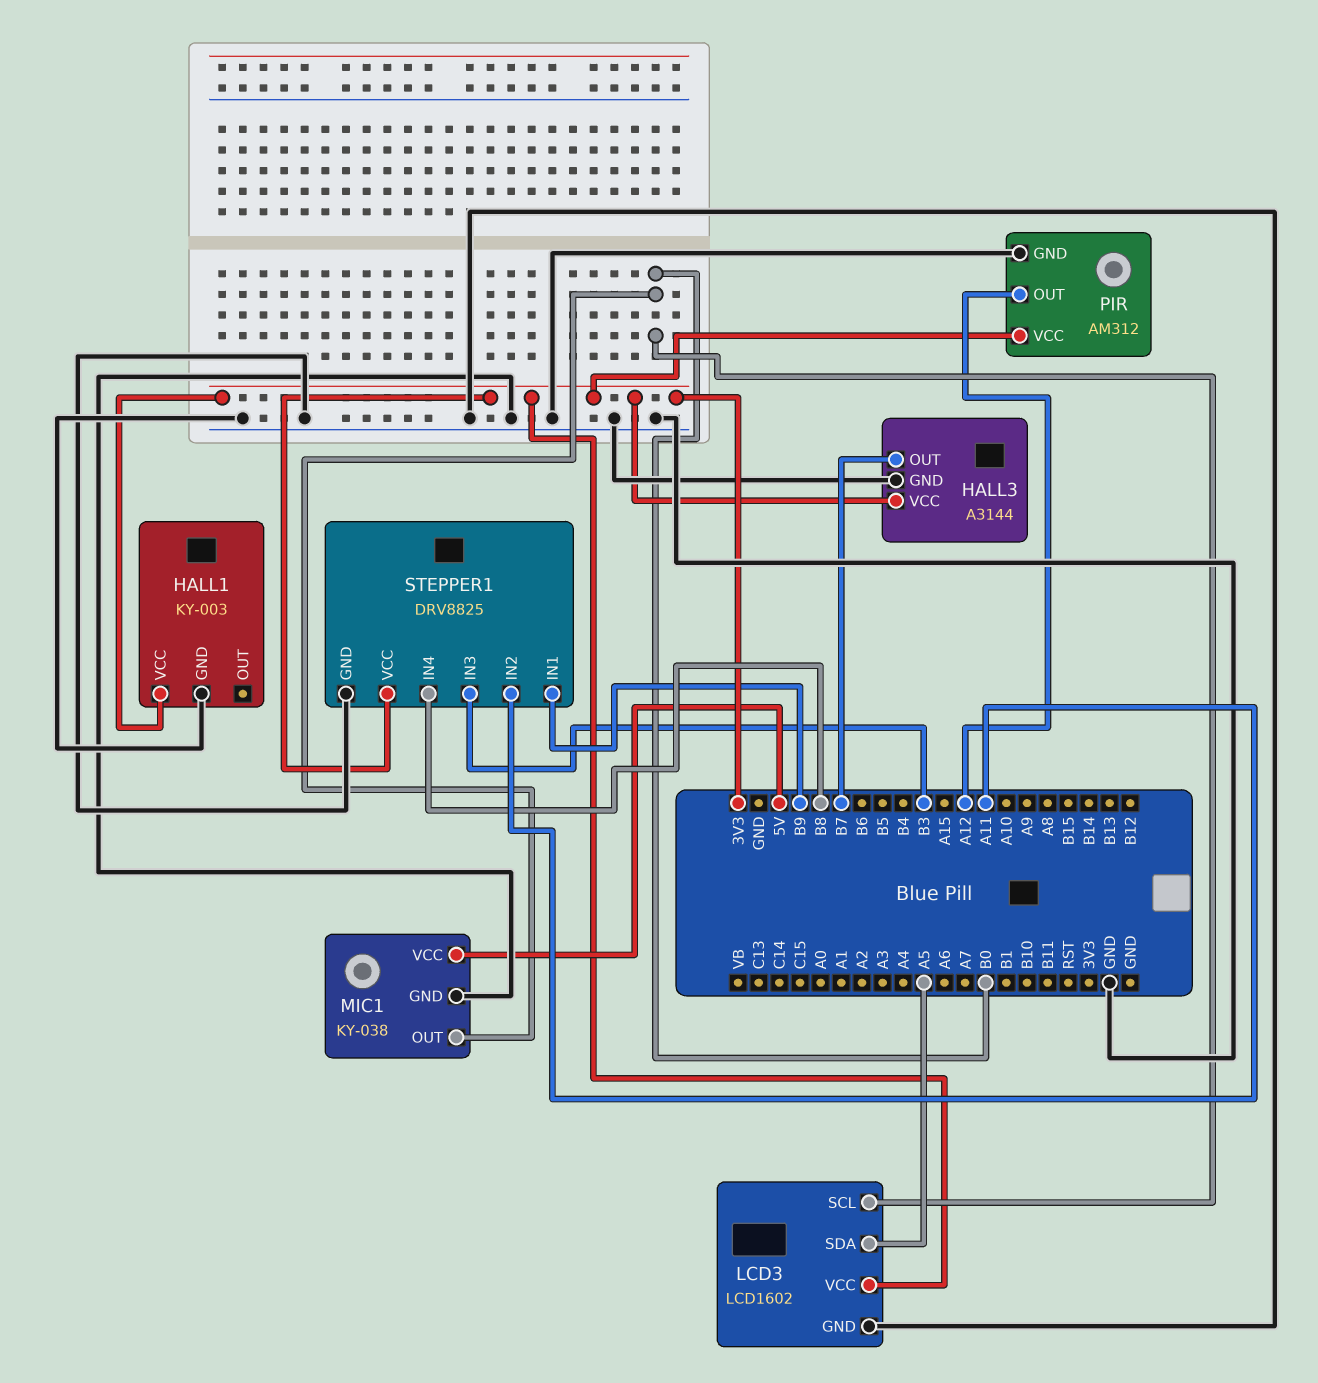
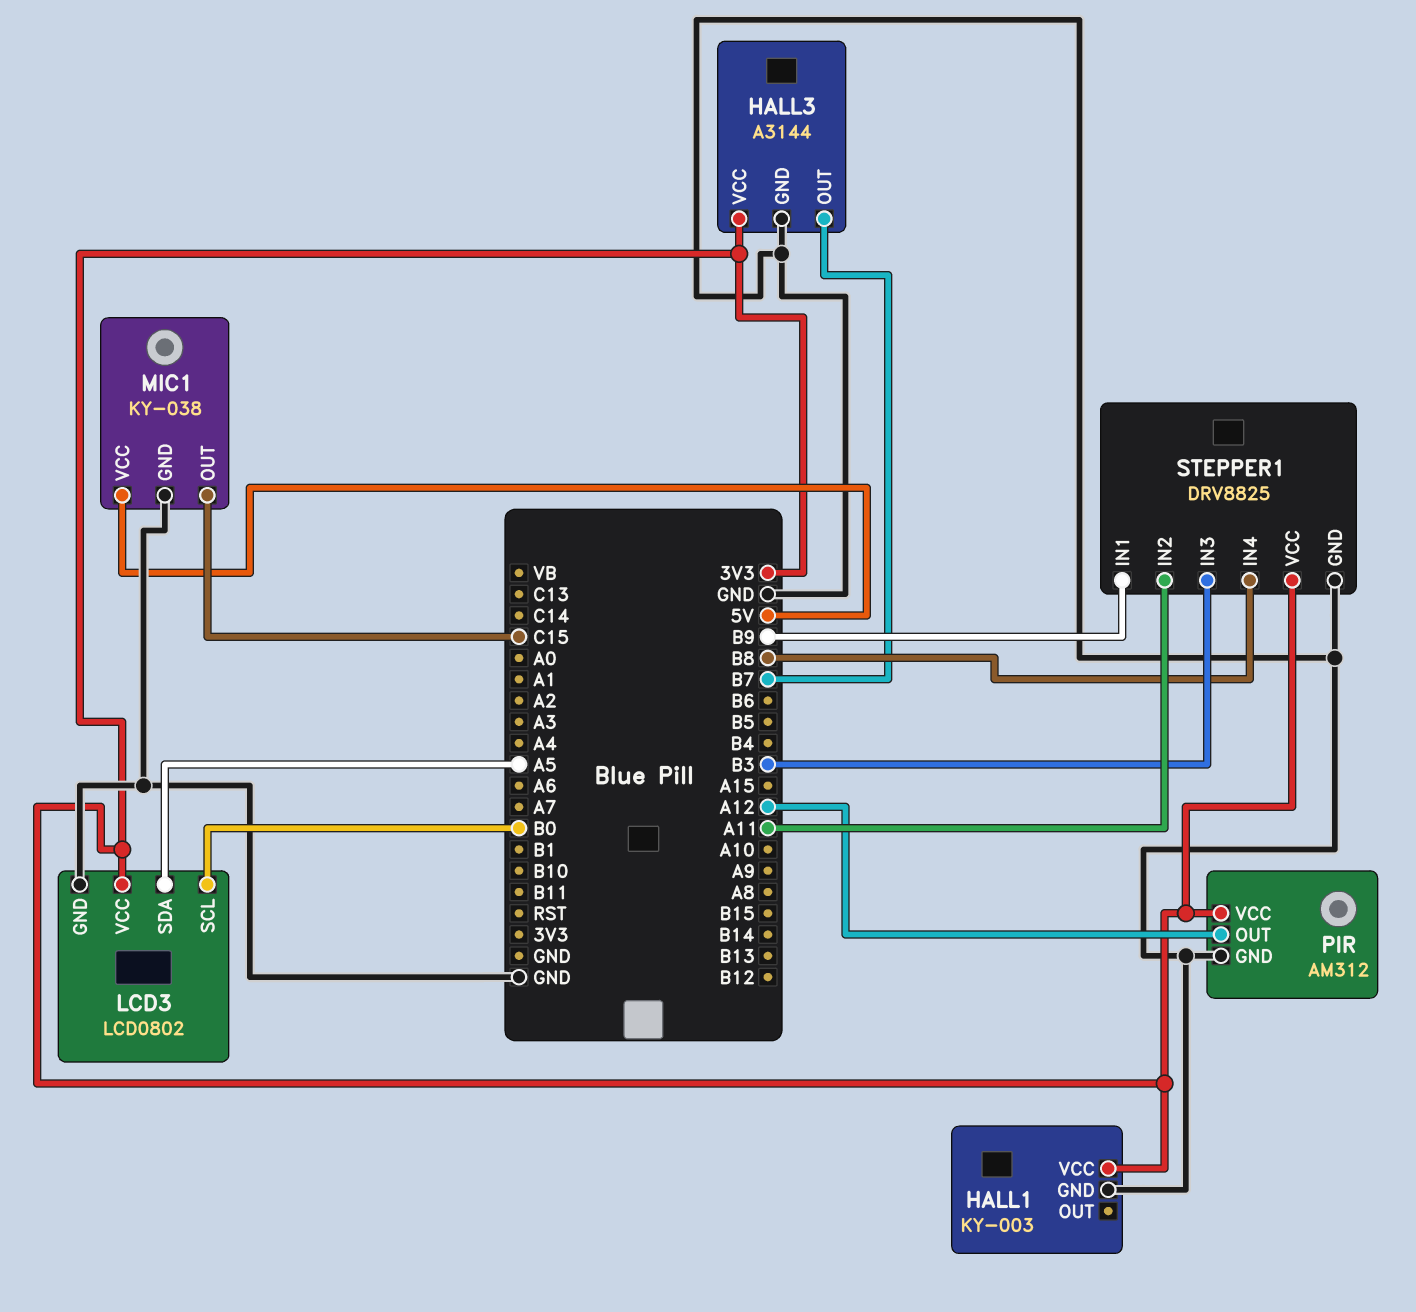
LCD3: LCD1602 -> LCD0802
MIC1 pin OUT: B0 -> C15

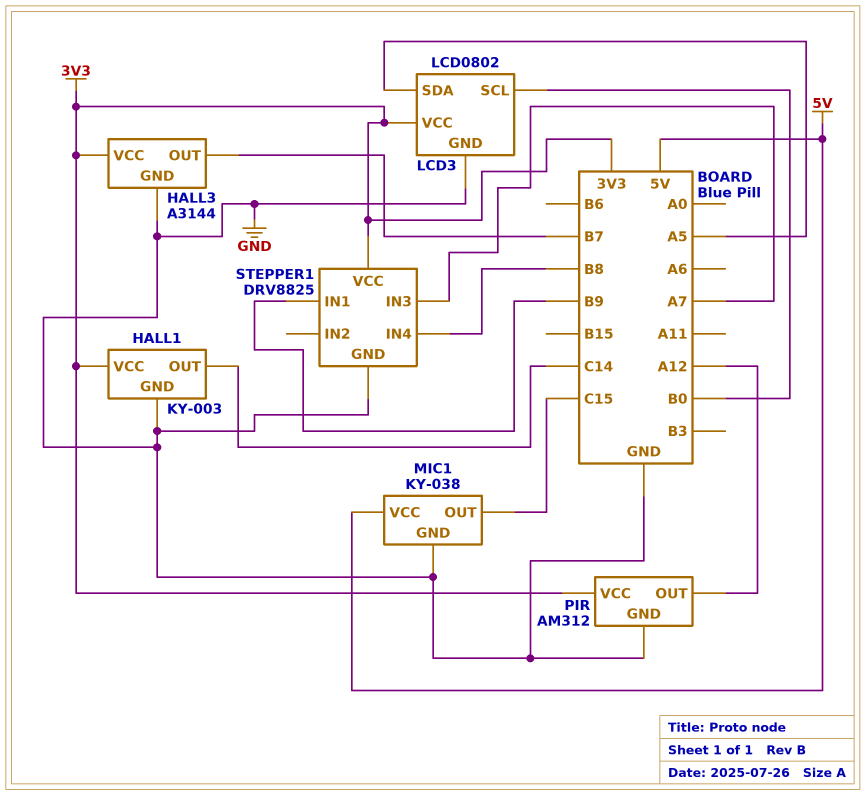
HALL1 pin OUT: none -> C14
STEPPER1 pin IN2: A11 -> none
STEPPER1 pin IN3: B3 -> A7

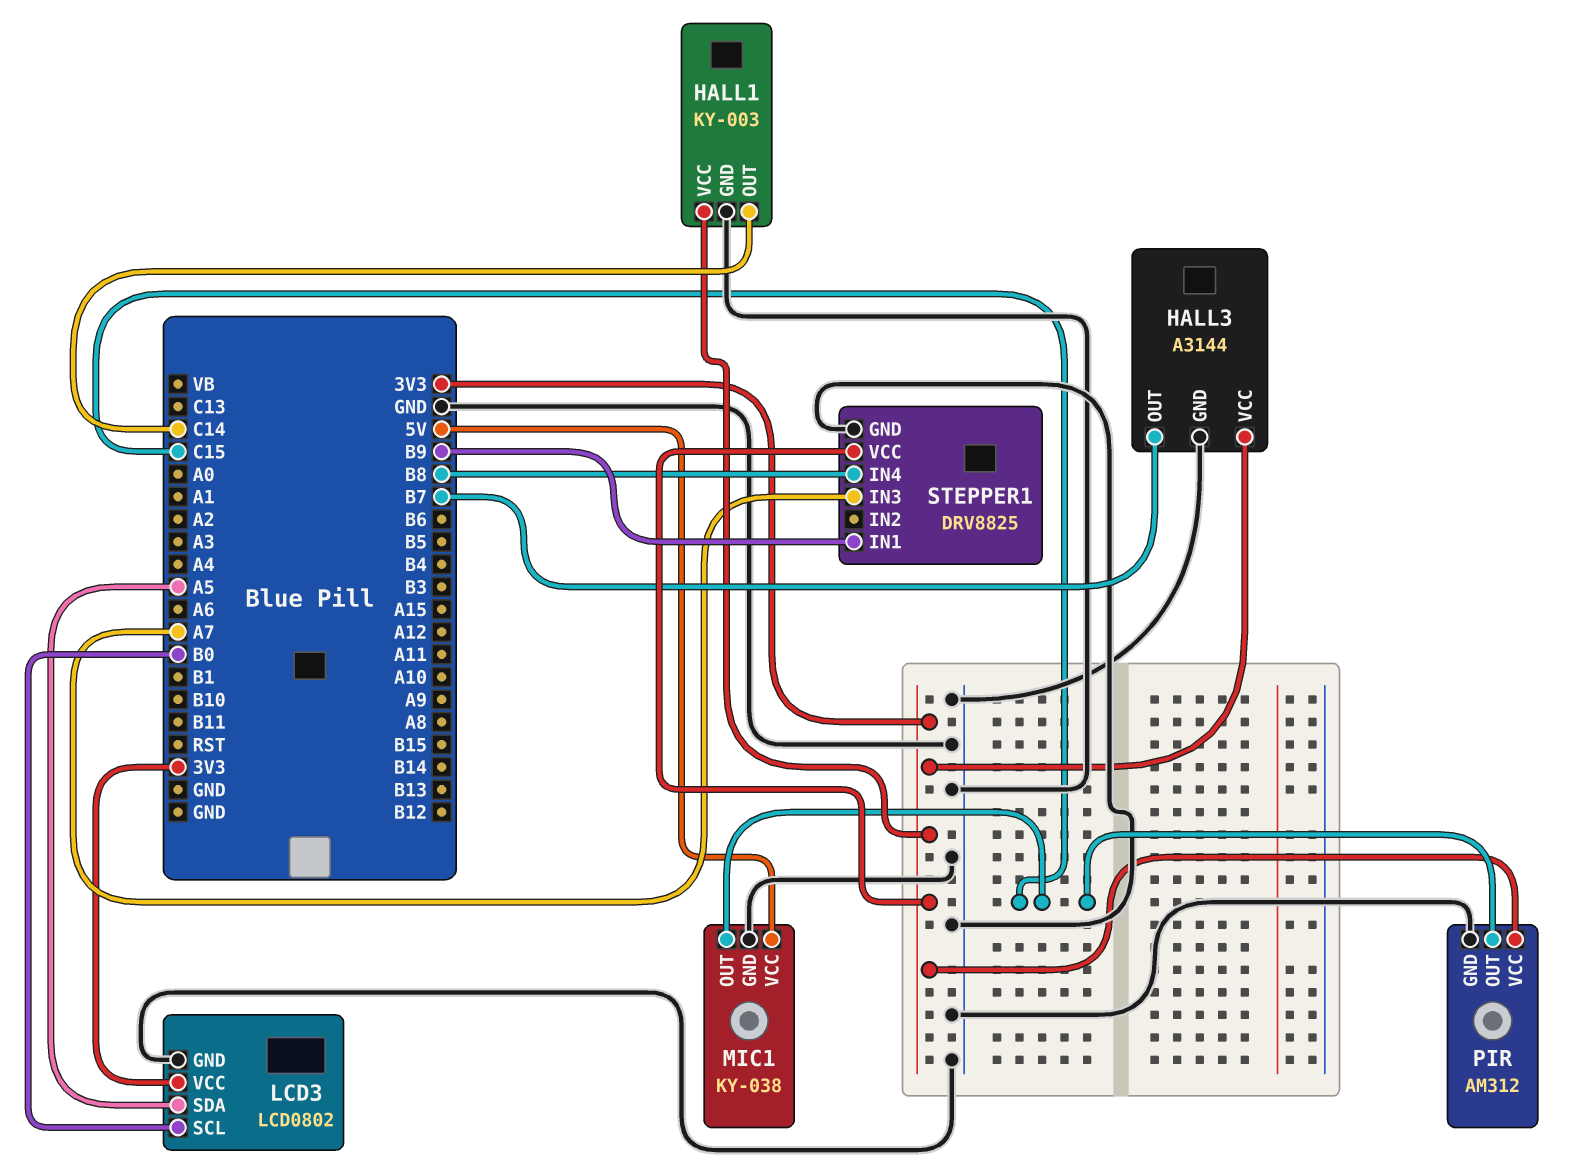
PIR pin OUT: A12 -> C15

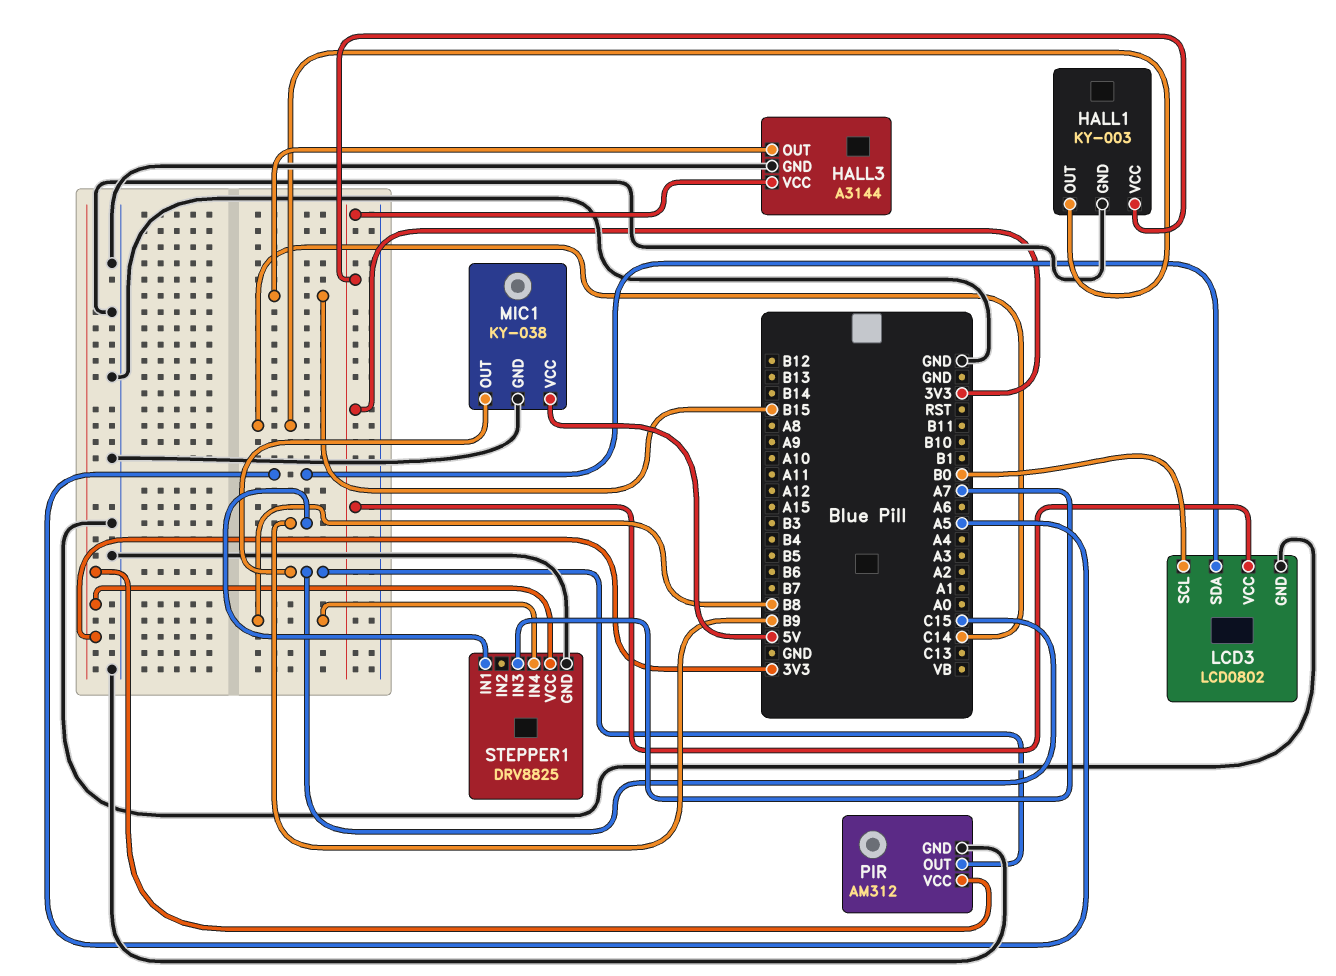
HALL3 pin OUT: B7 -> B15

